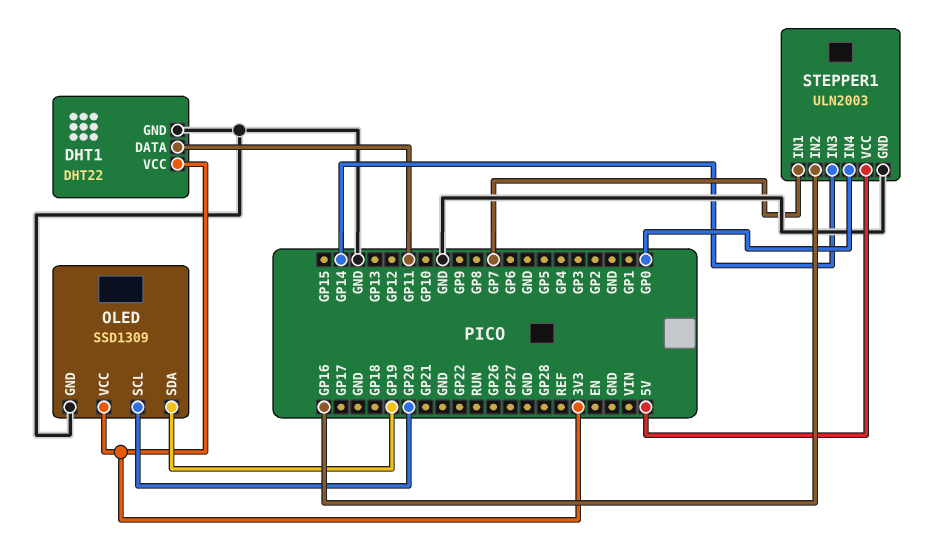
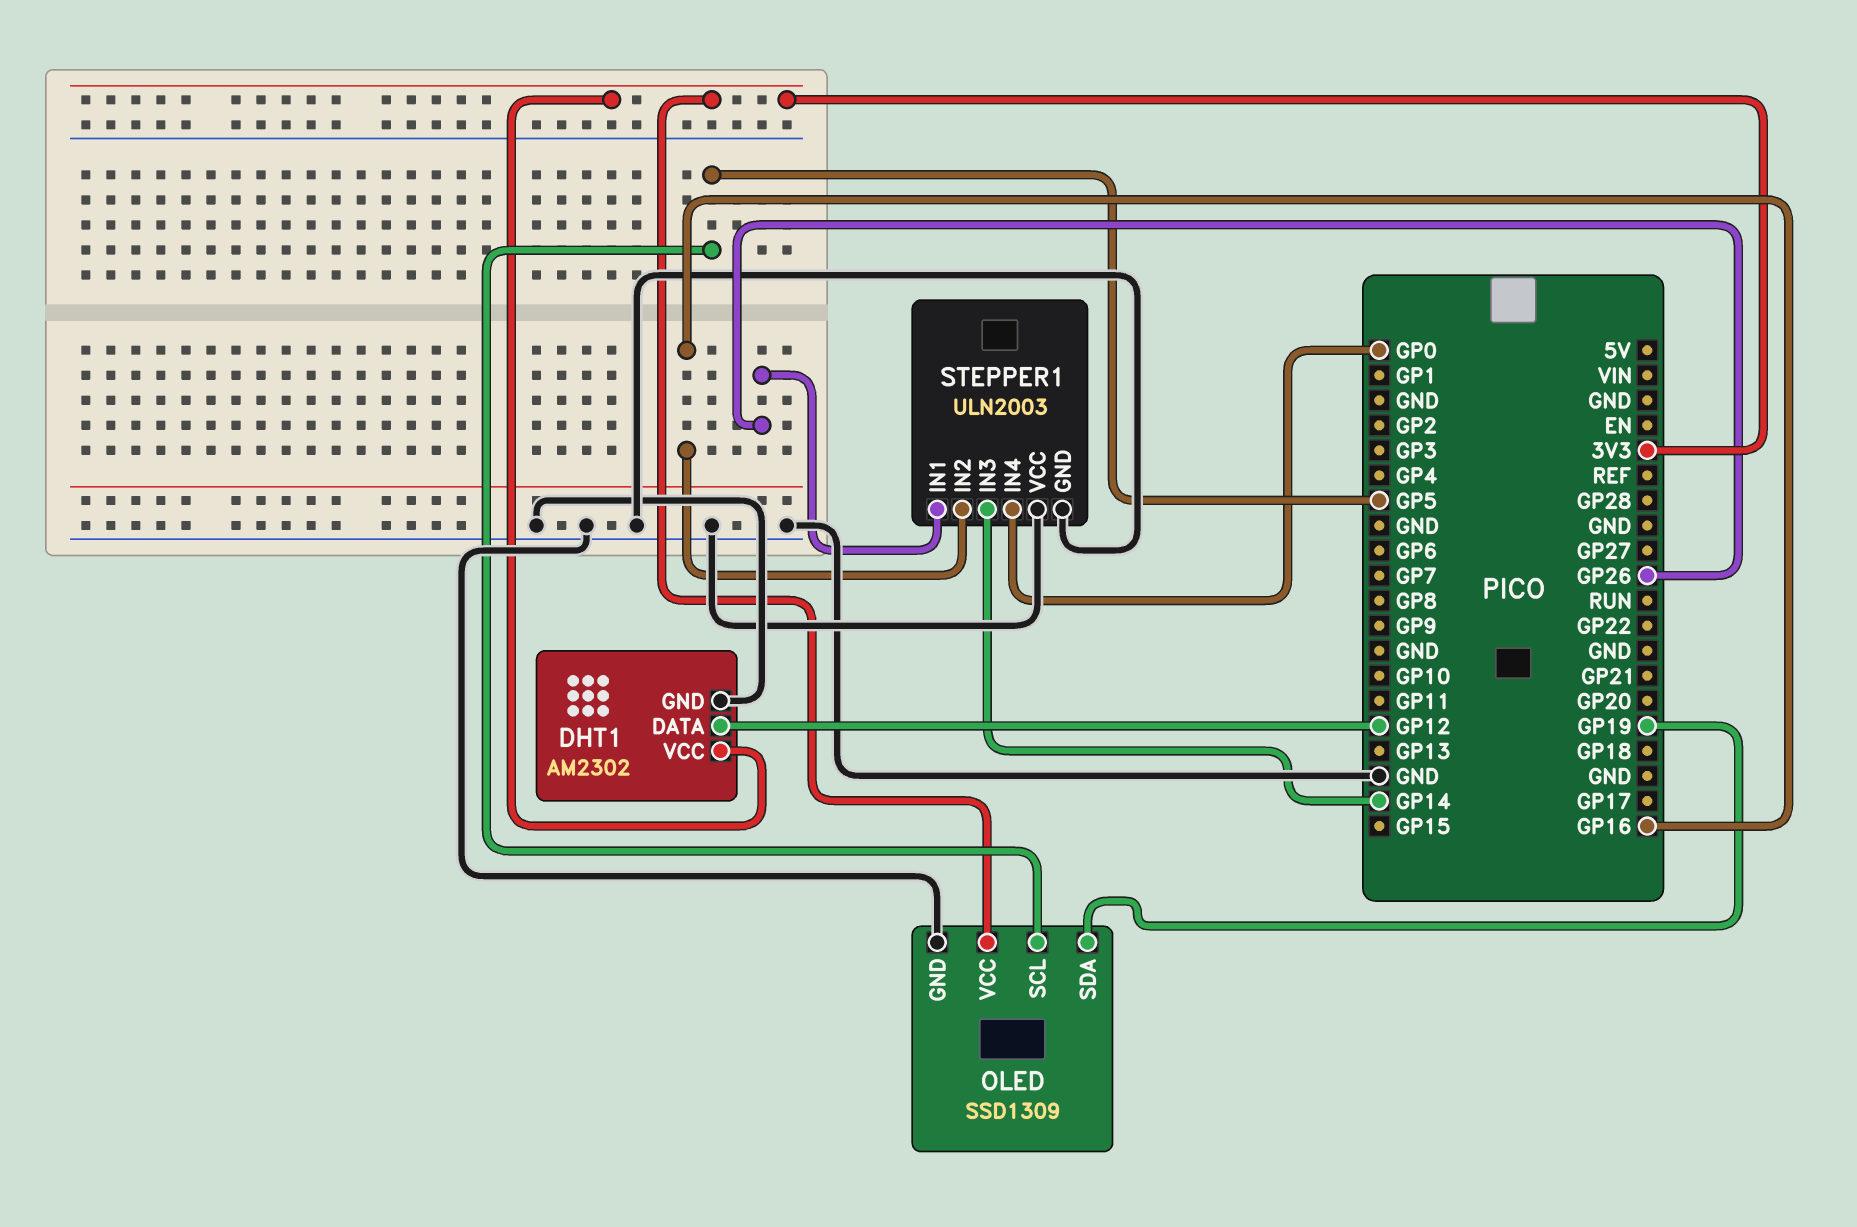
DHT1: DHT22 -> AM2302
DHT1 pin DATA: GP11 -> GP12
OLED pin SCL: GP20 -> GP5
STEPPER1 pin IN1: GP7 -> GP26
STEPPER1 pin VCC: 5V -> GND

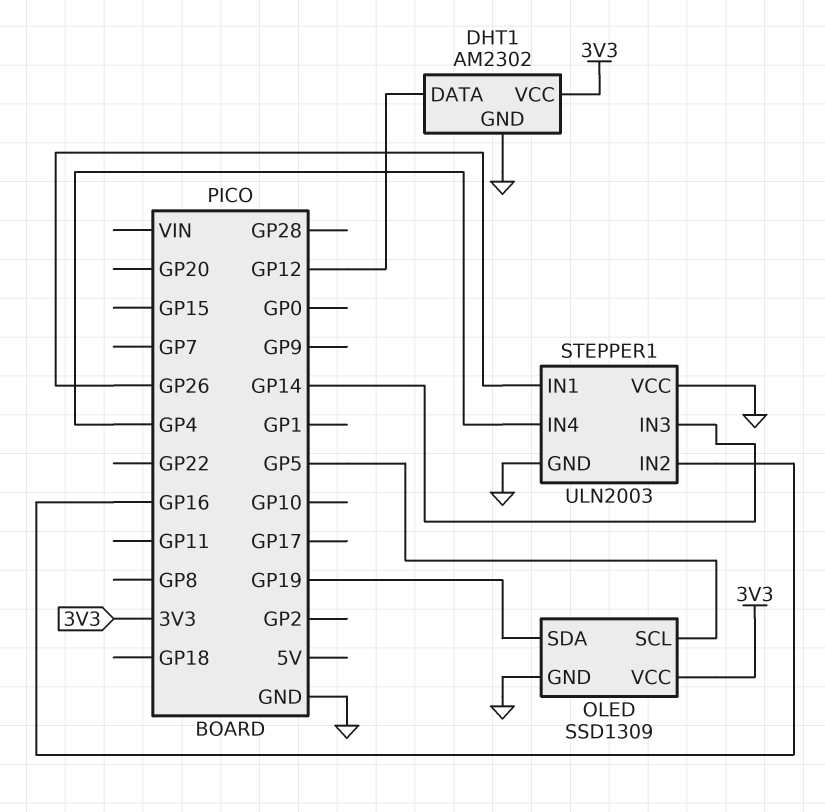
STEPPER1 pin IN4: GP0 -> GP4

